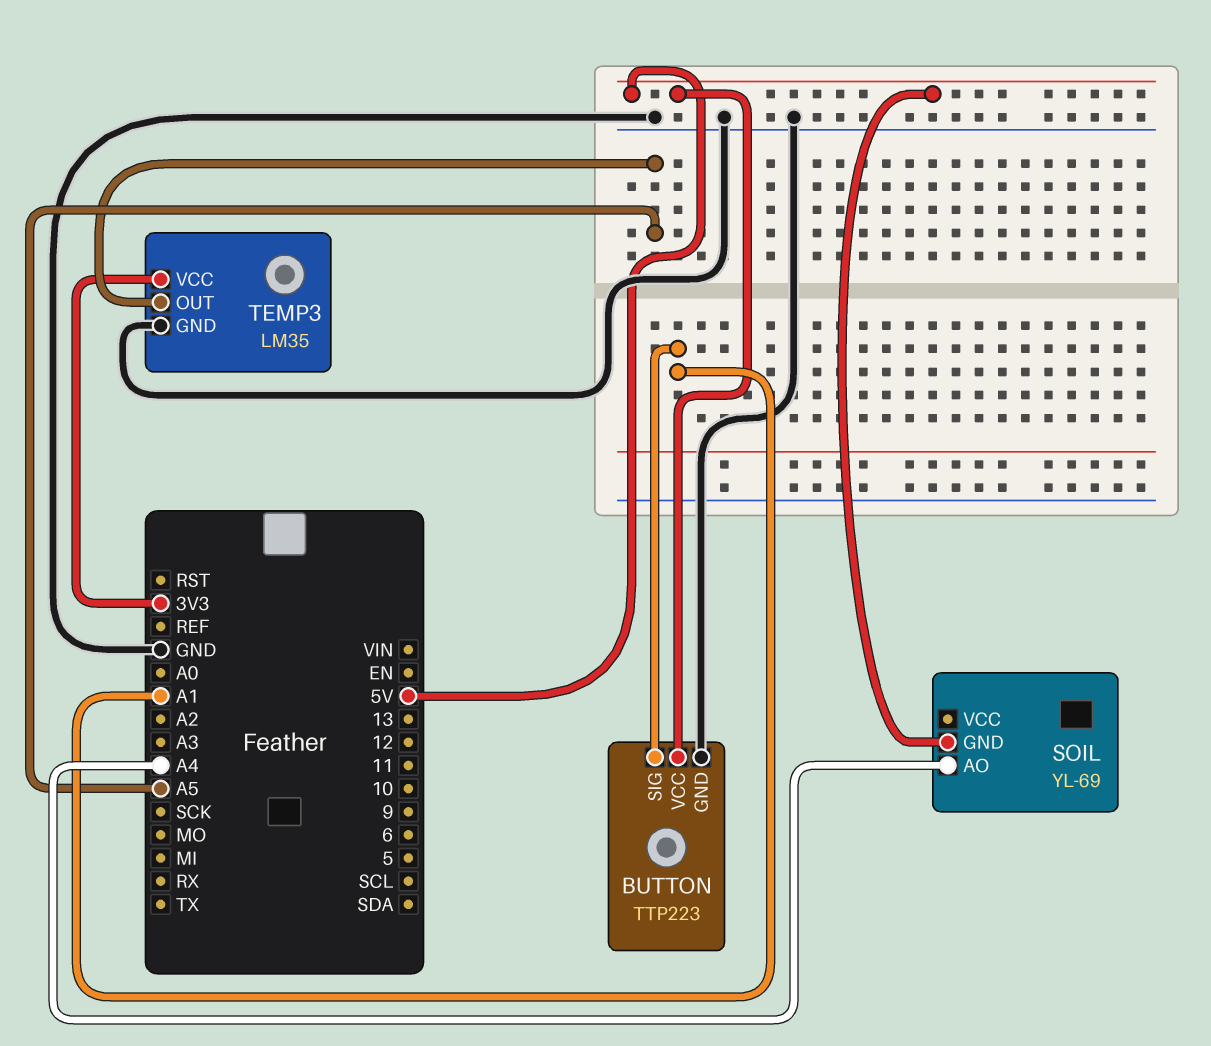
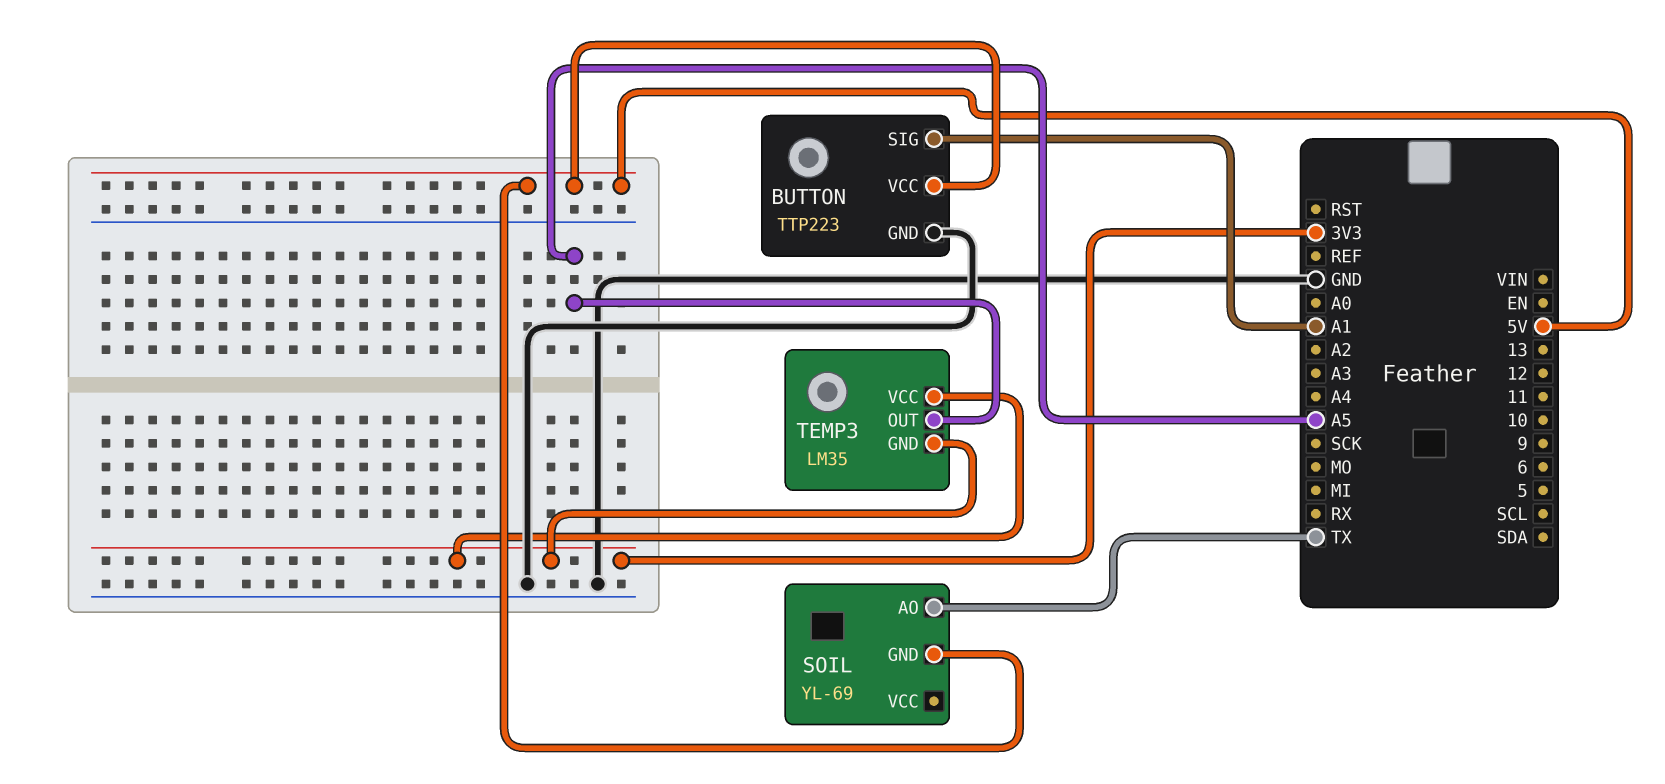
SOIL pin AO: A4 -> TX
TEMP3 pin GND: GND -> 3V3

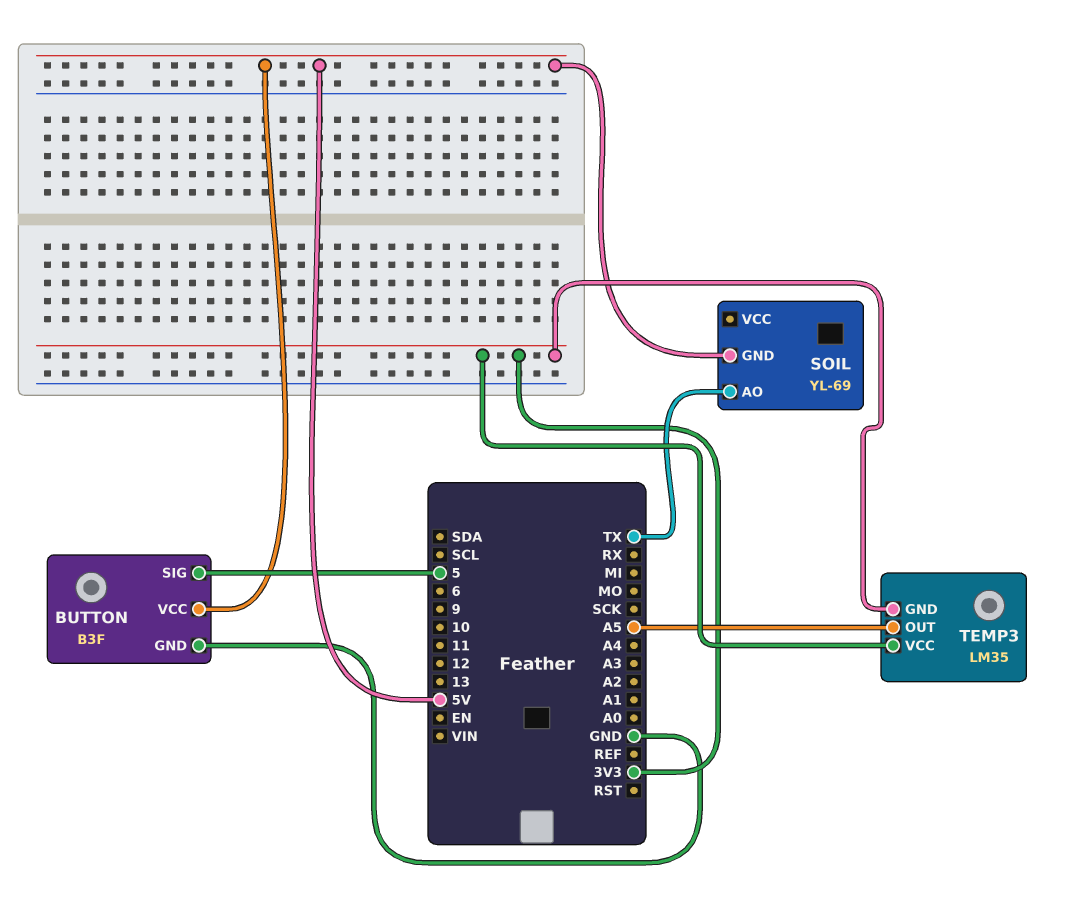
BUTTON: TTP223 -> B3F
BUTTON pin SIG: A1 -> 5

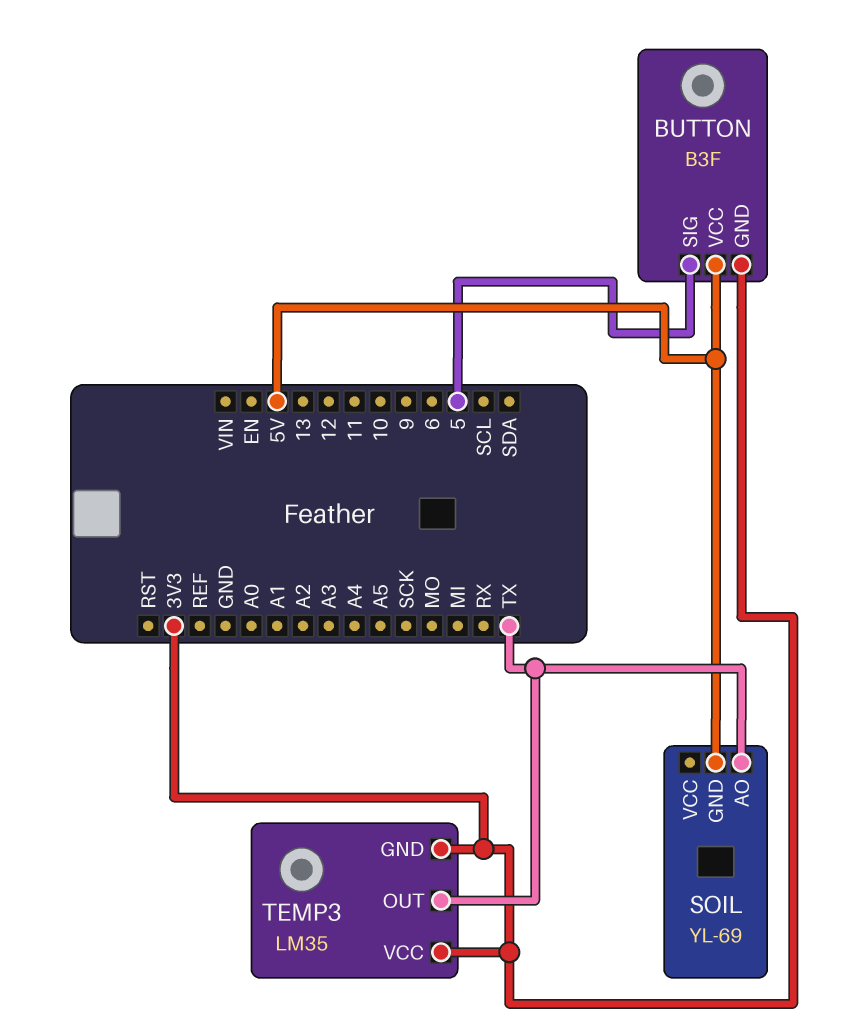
BUTTON pin GND: GND -> 3V3
TEMP3 pin OUT: A5 -> TX

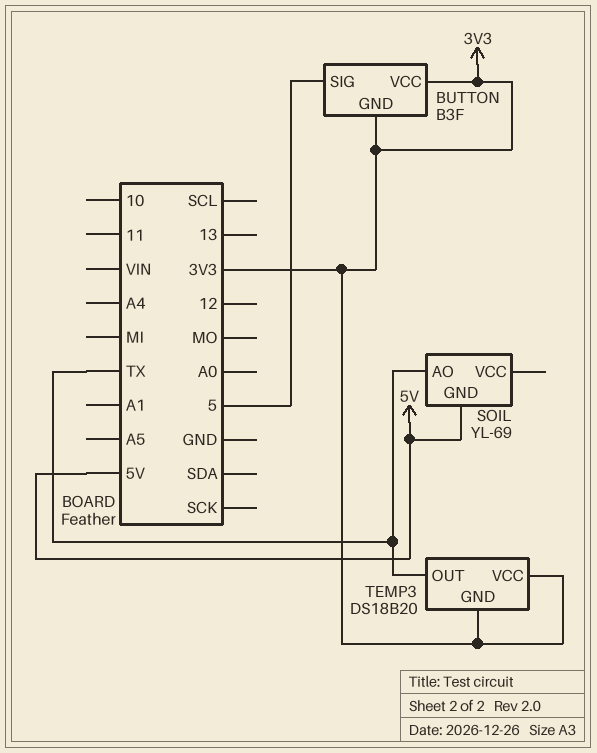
BUTTON pin VCC: 5V -> 3V3
TEMP3: LM35 -> DS18B20

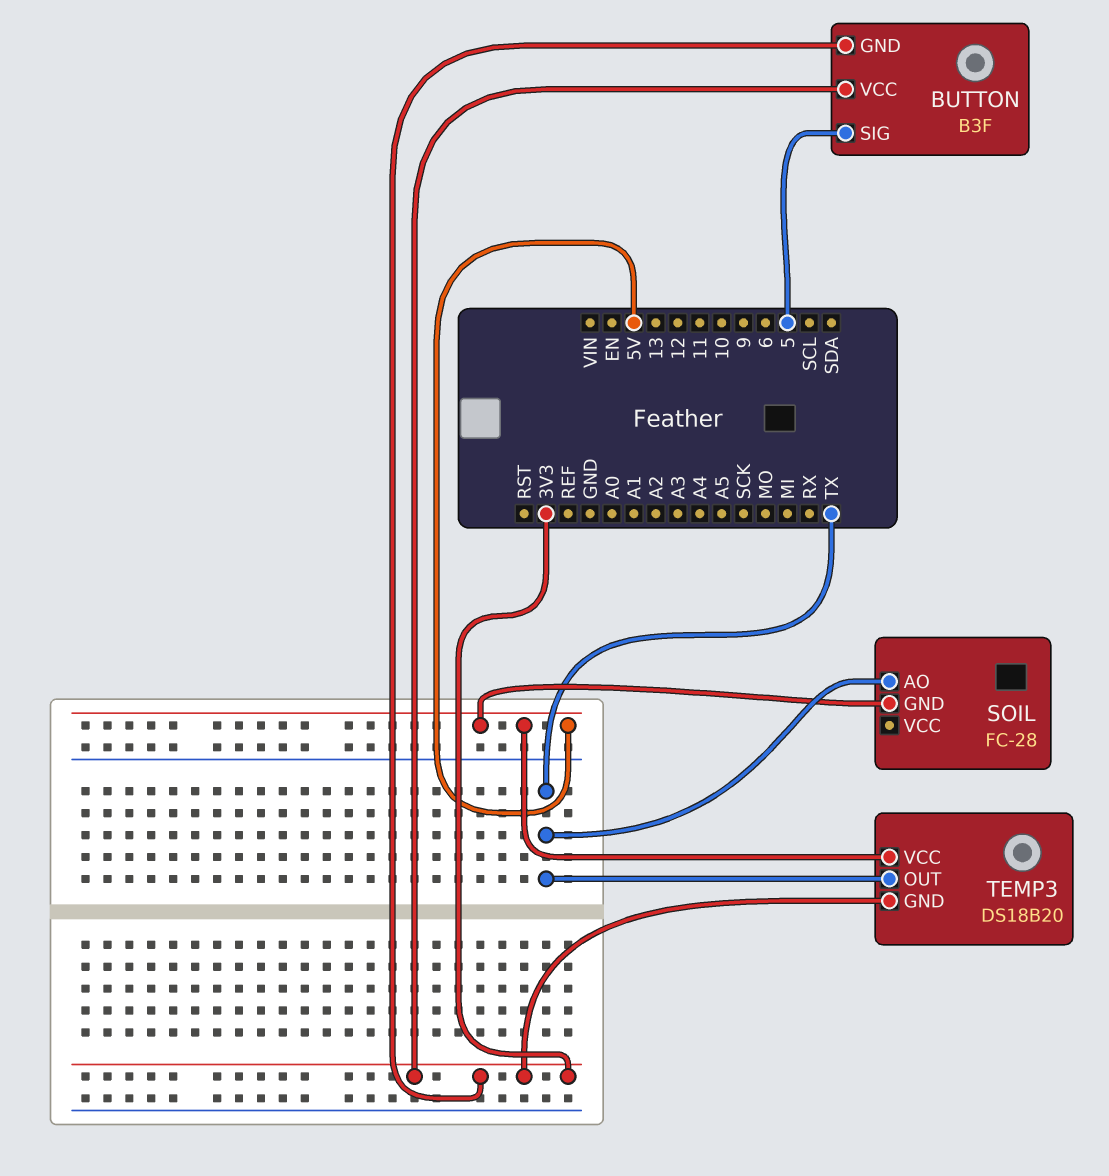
SOIL: YL-69 -> FC-28
TEMP3 pin VCC: 3V3 -> 5V

